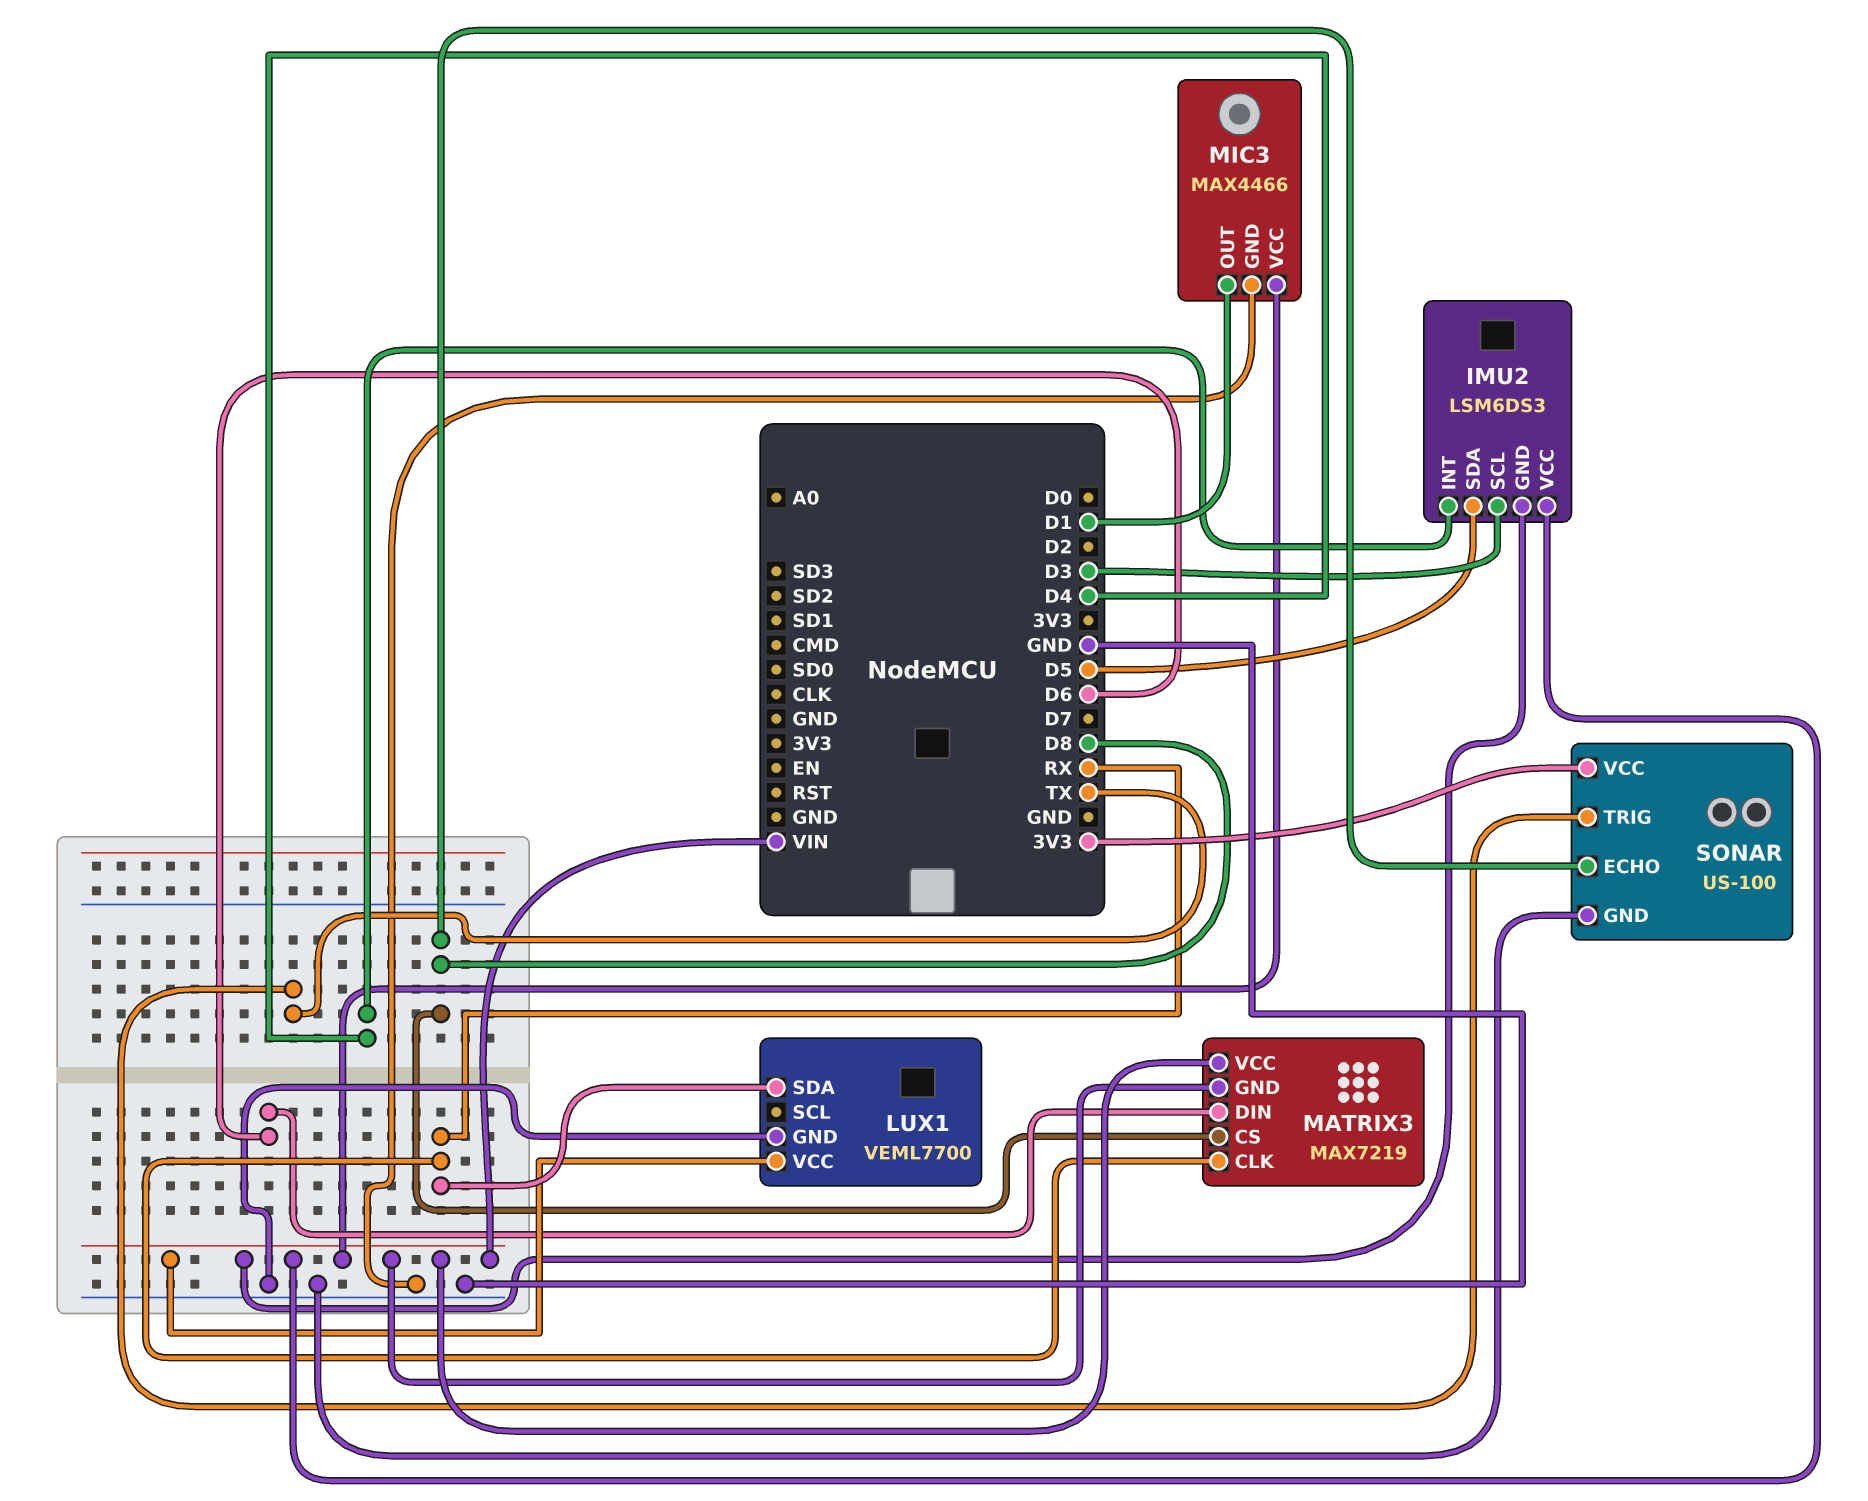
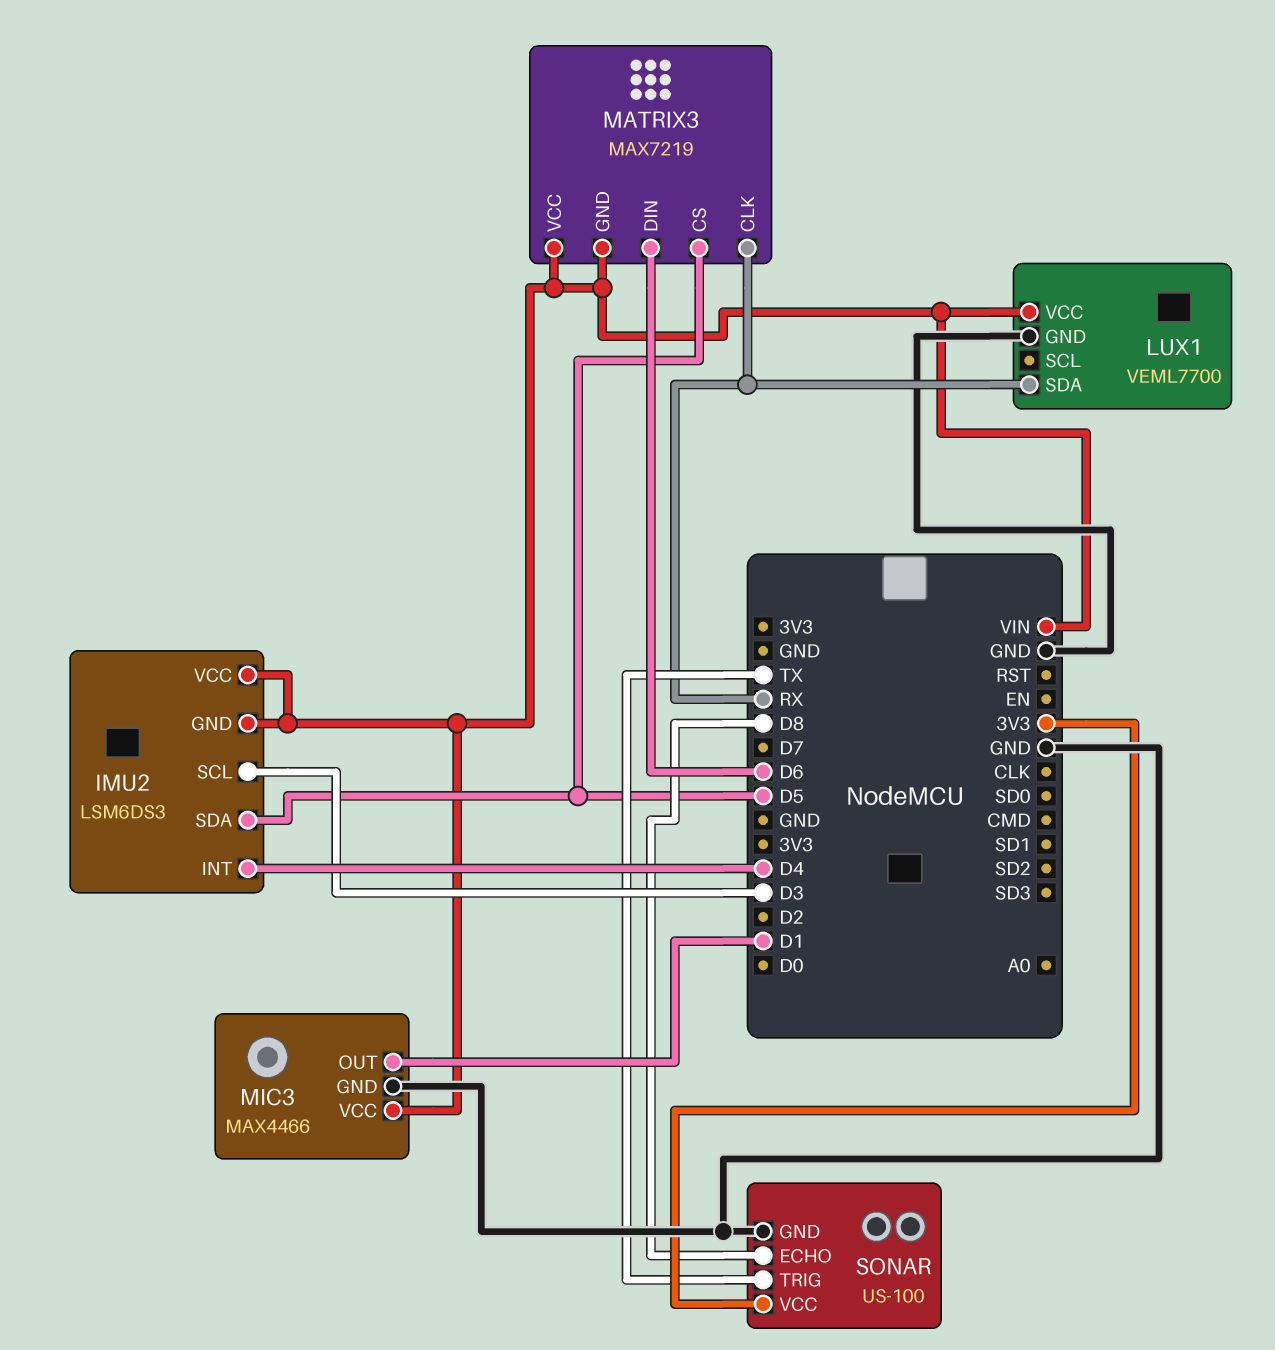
MATRIX3 pin CS: D8 -> D5

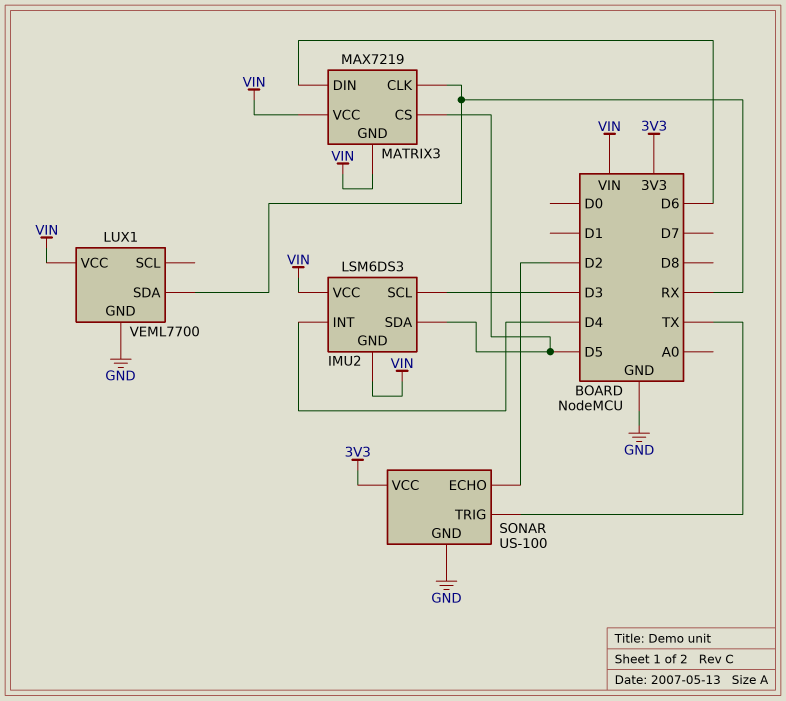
MIC3: MAX4466 -> none
MIC3 pin GND: GND -> none
MIC3 pin OUT: D1 -> none
MIC3 pin VCC: VIN -> none
SONAR pin ECHO: D8 -> D2

